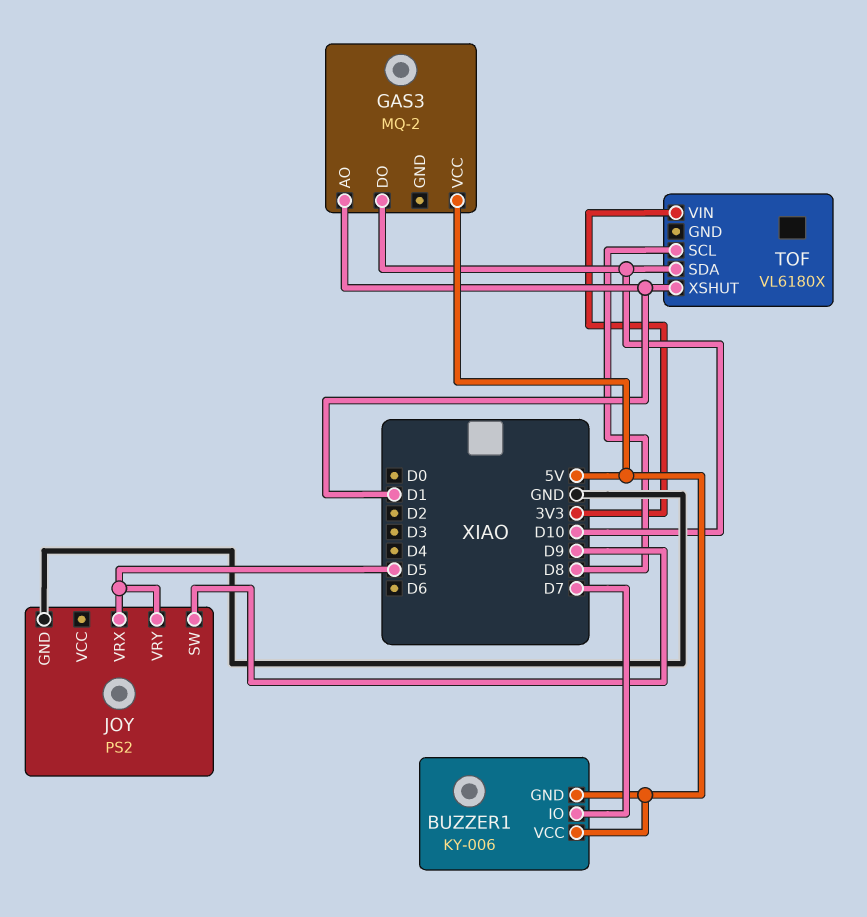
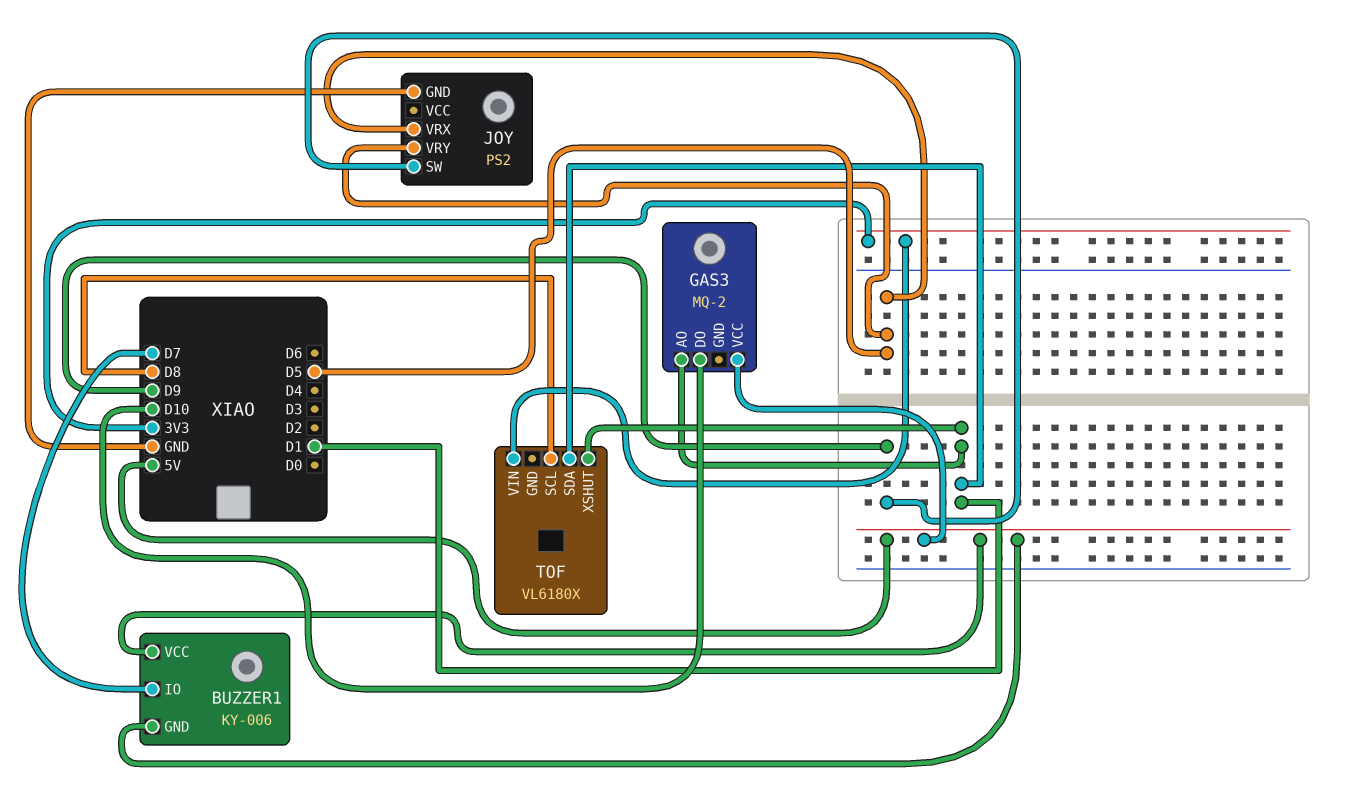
TOF pin SDA: D10 -> D1

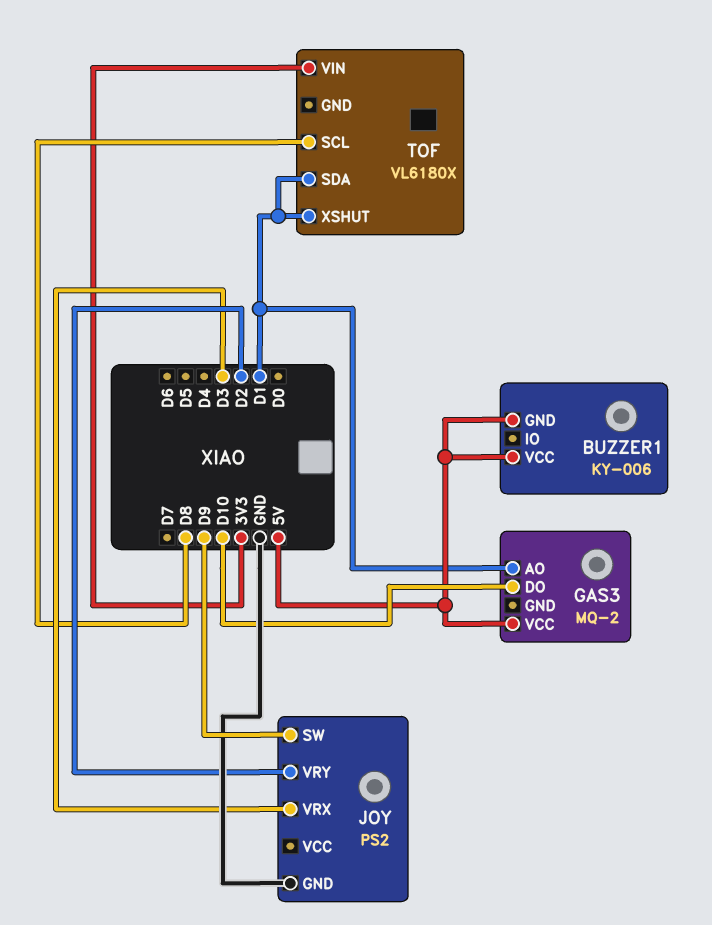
BUZZER1 pin IO: D7 -> none
JOY pin VRX: D5 -> D3
JOY pin VRY: D5 -> D2

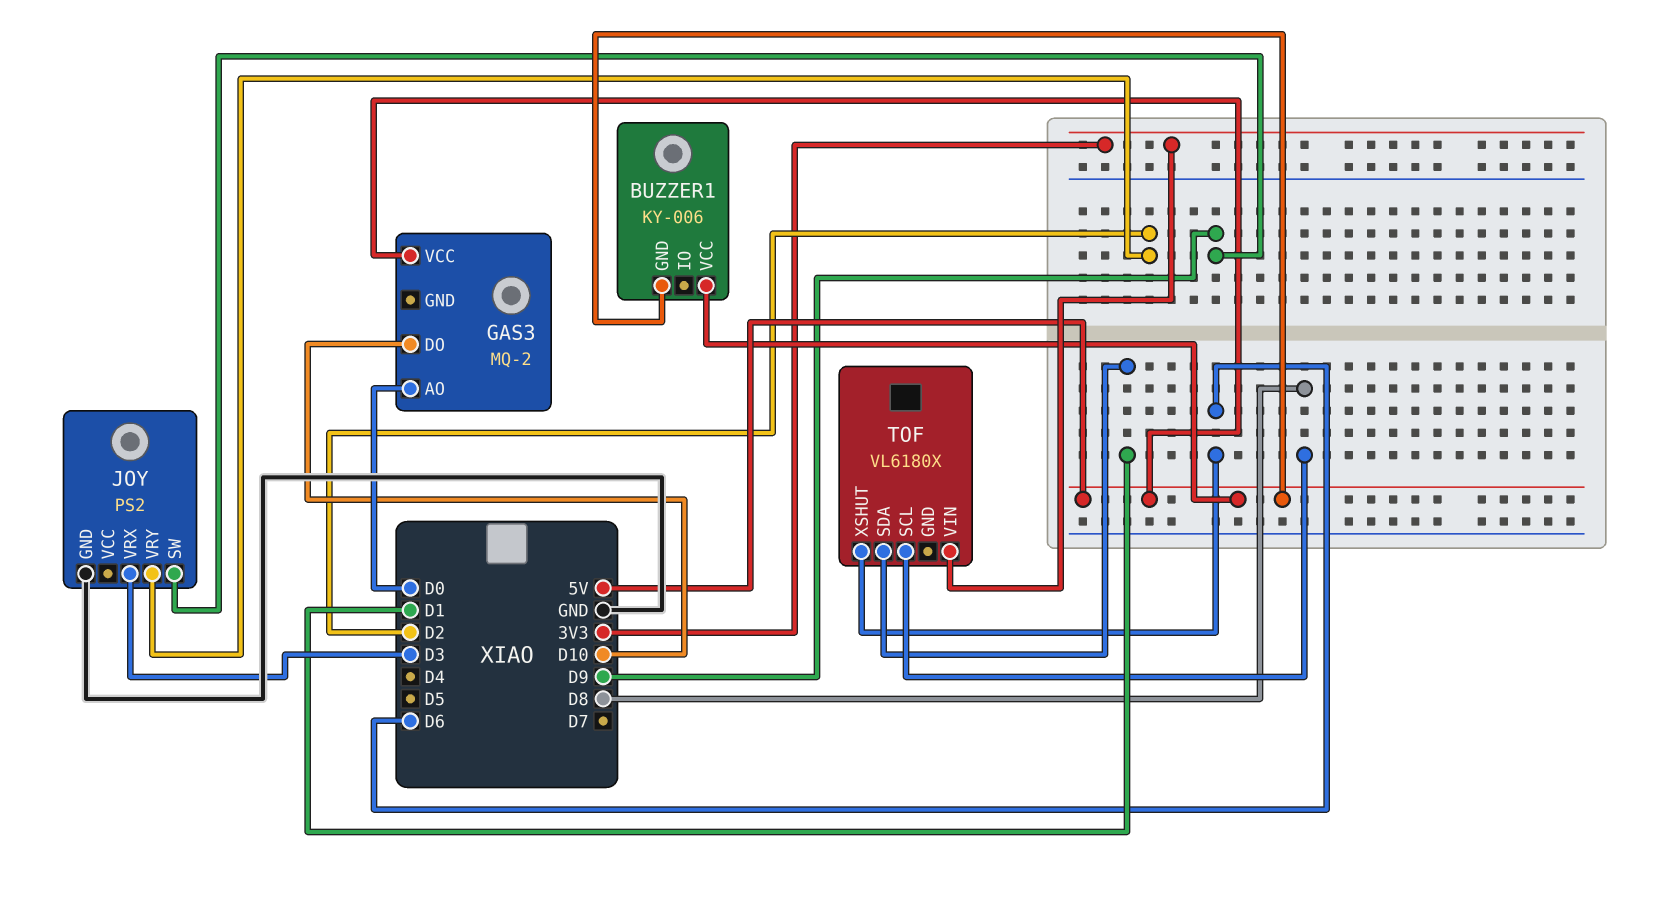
GAS3 pin AO: D1 -> D0
TOF pin XSHUT: D1 -> D6

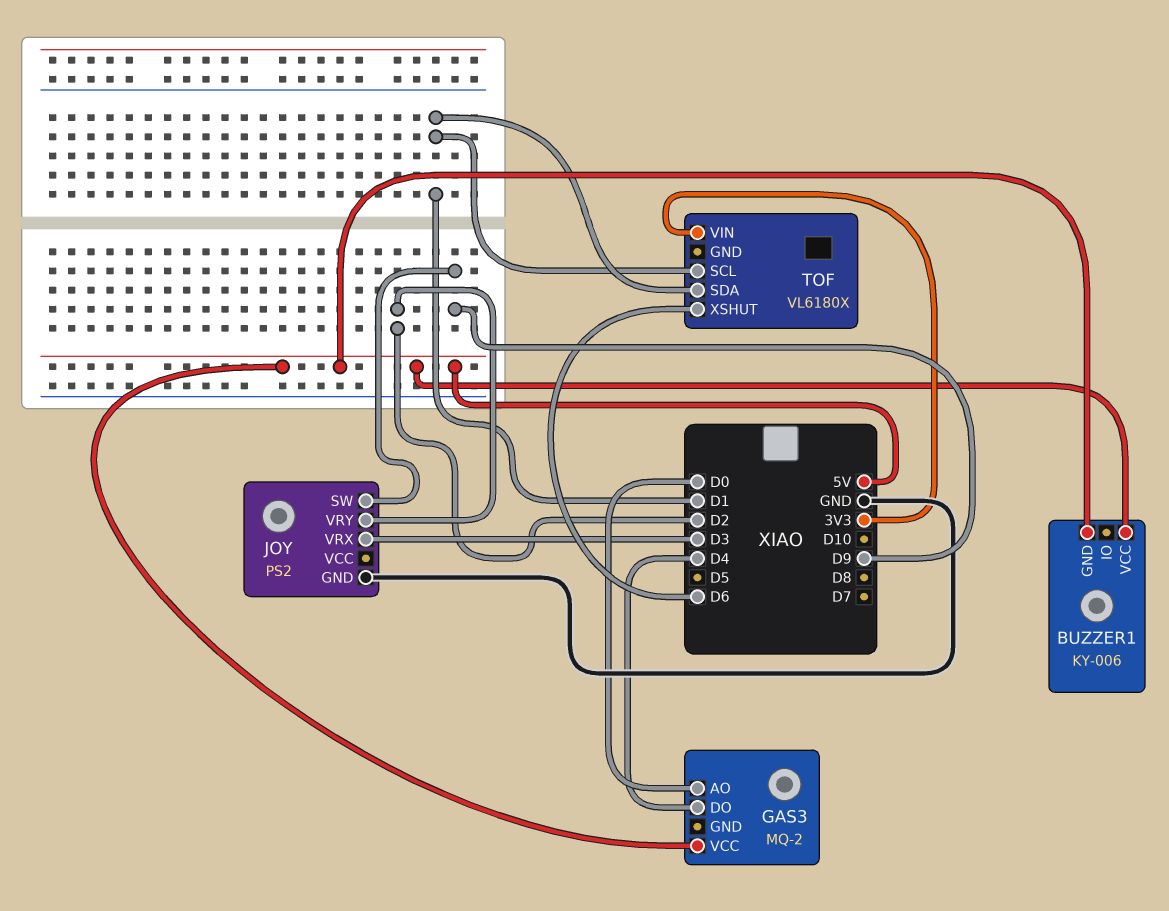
GAS3 pin DO: D10 -> D4
TOF pin SCL: D8 -> D1

